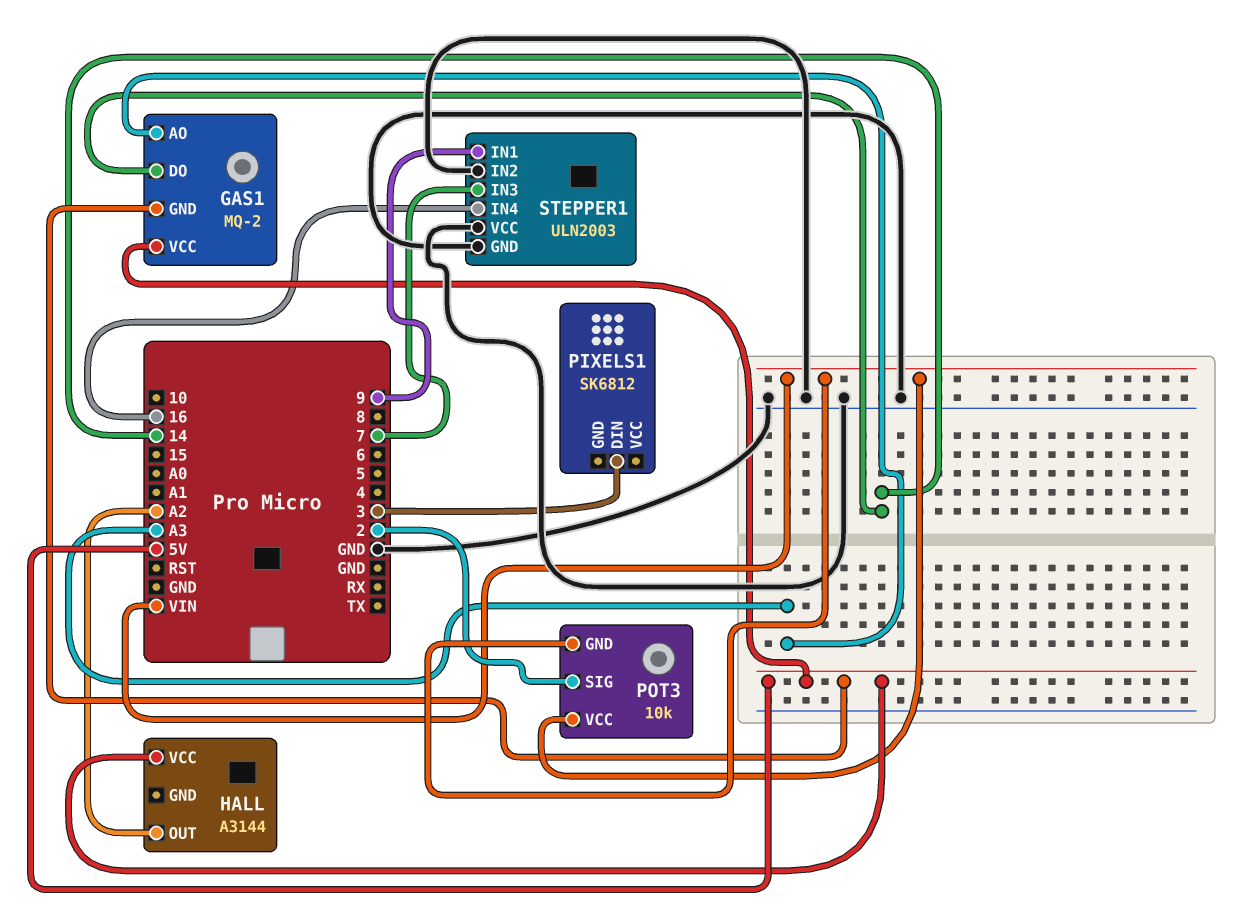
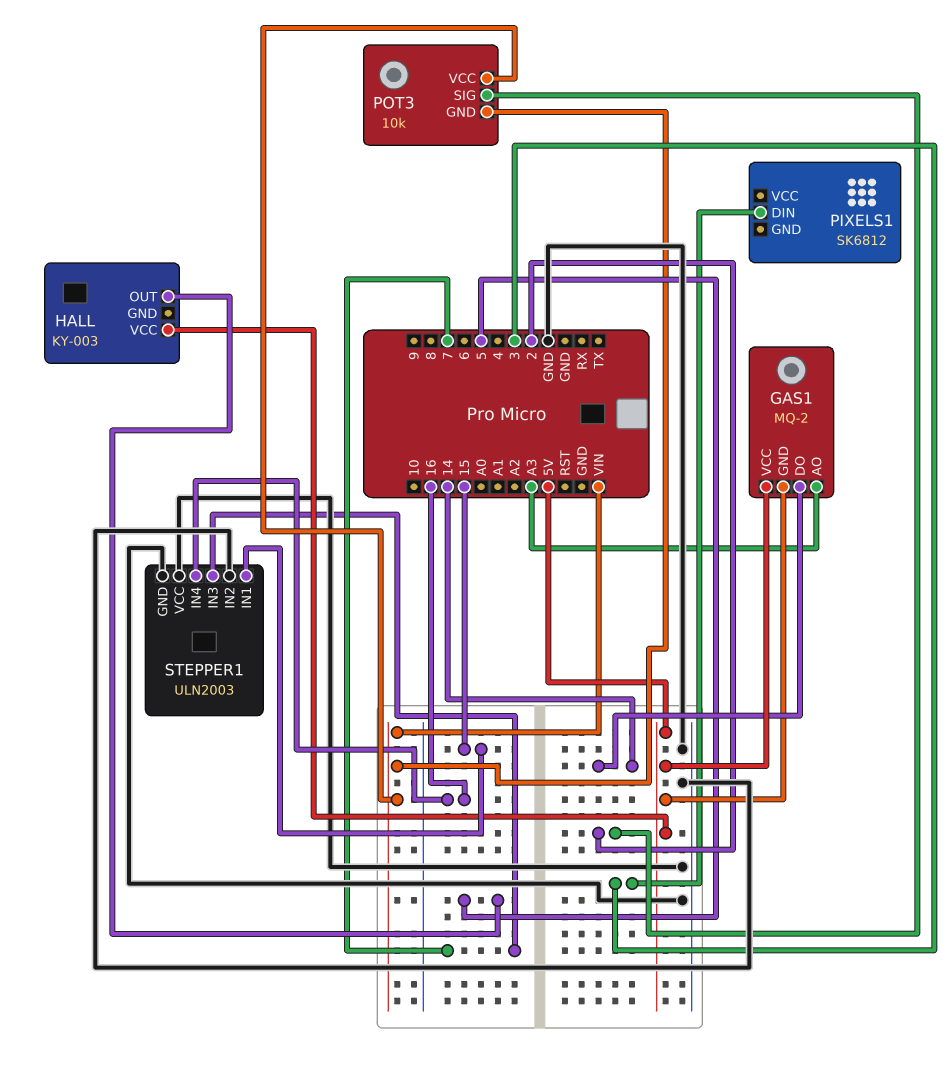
HALL: A3144 -> KY-003
HALL pin OUT: A2 -> 5
STEPPER1 pin IN1: 9 -> 15

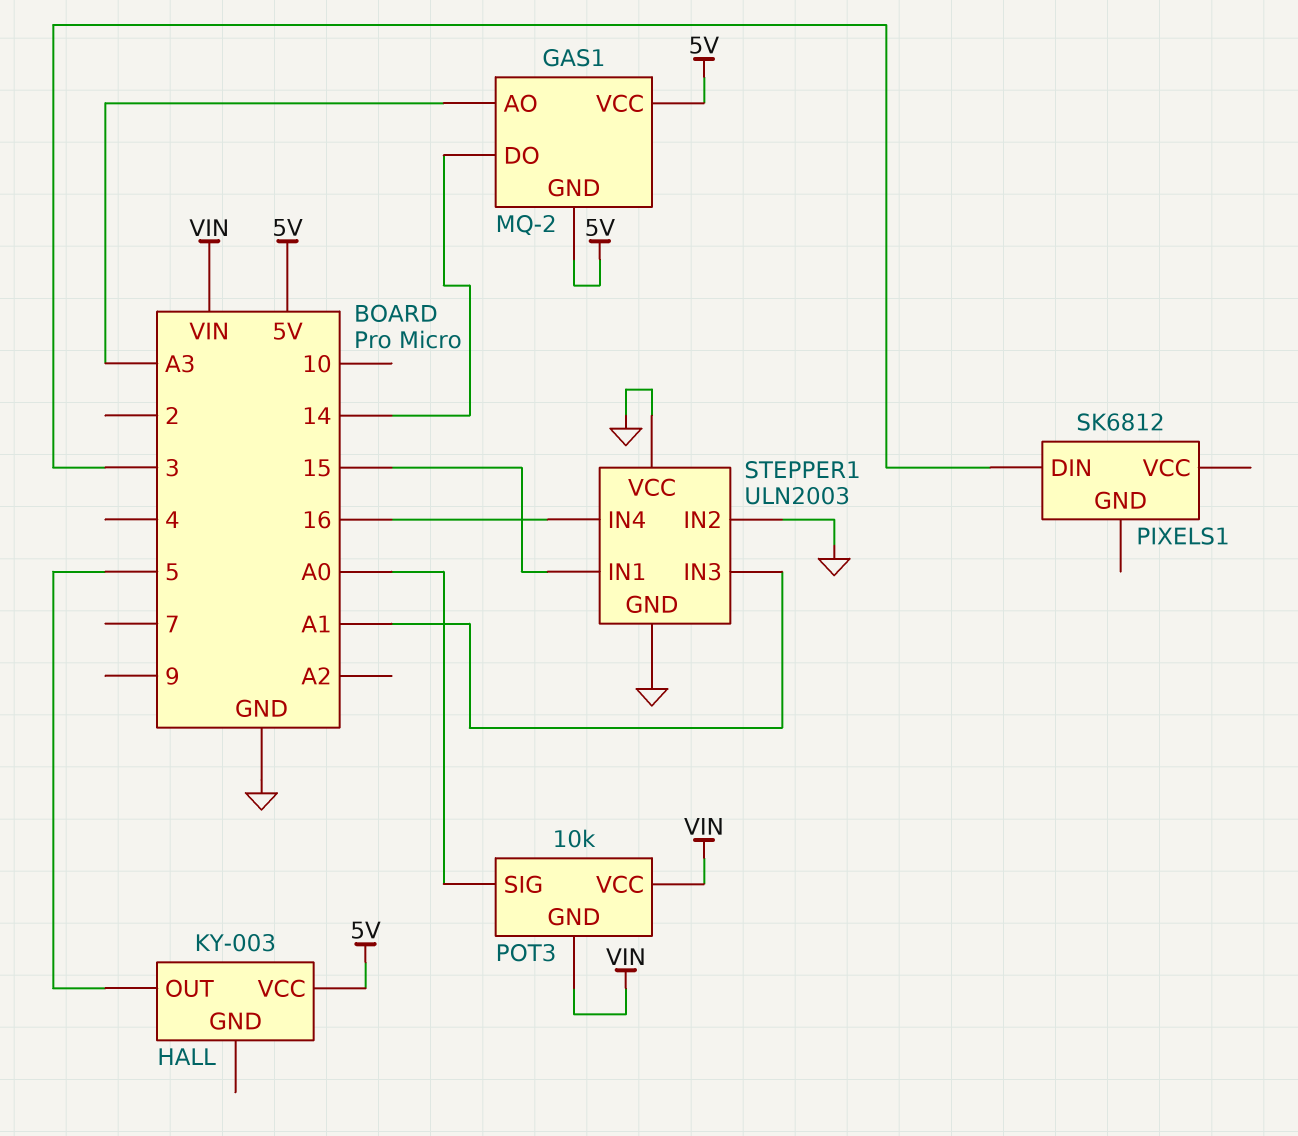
POT3 pin SIG: 2 -> A0
STEPPER1 pin IN3: 7 -> A1

